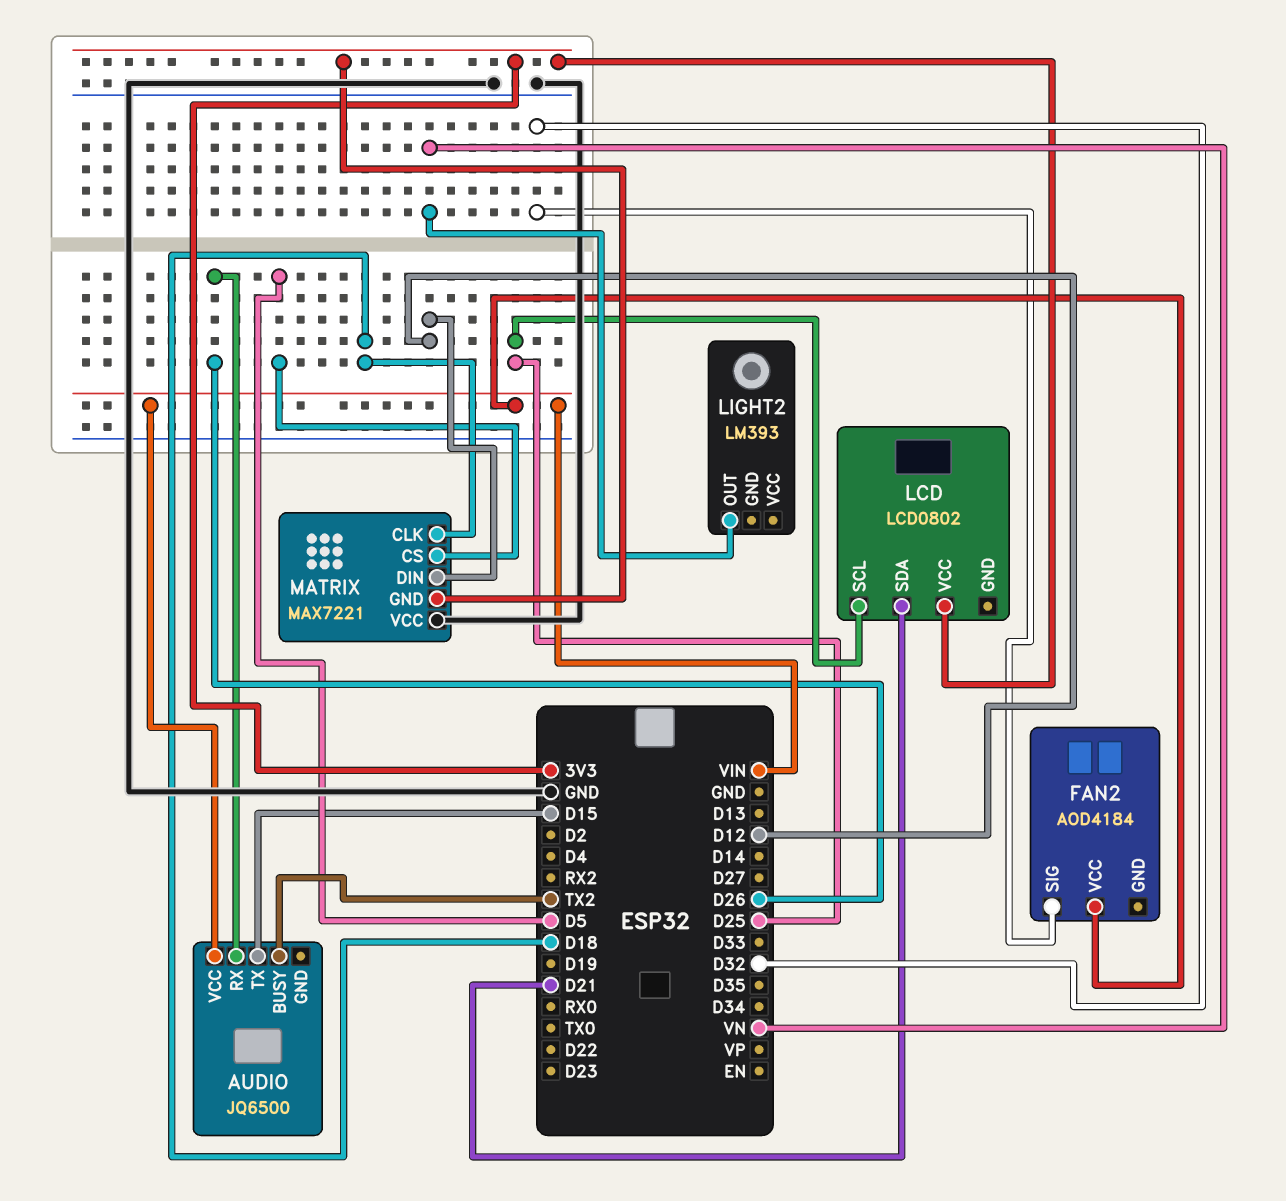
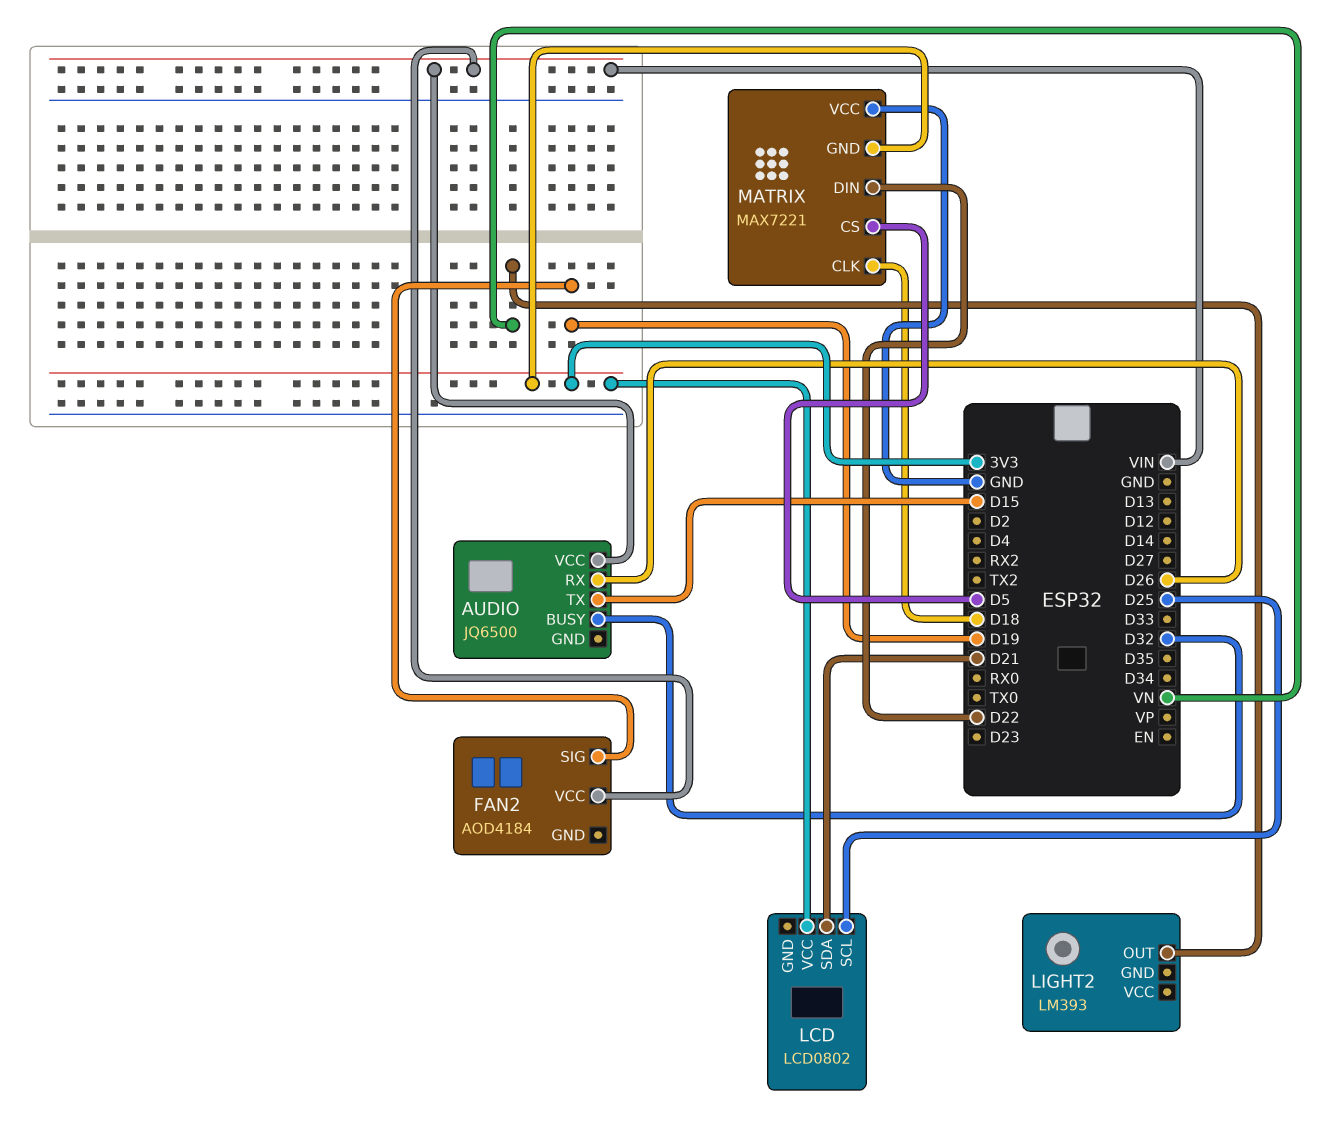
AUDIO pin BUSY: TX2 -> D32
FAN2 pin SIG: D32 -> D19
MATRIX pin DIN: D12 -> D22

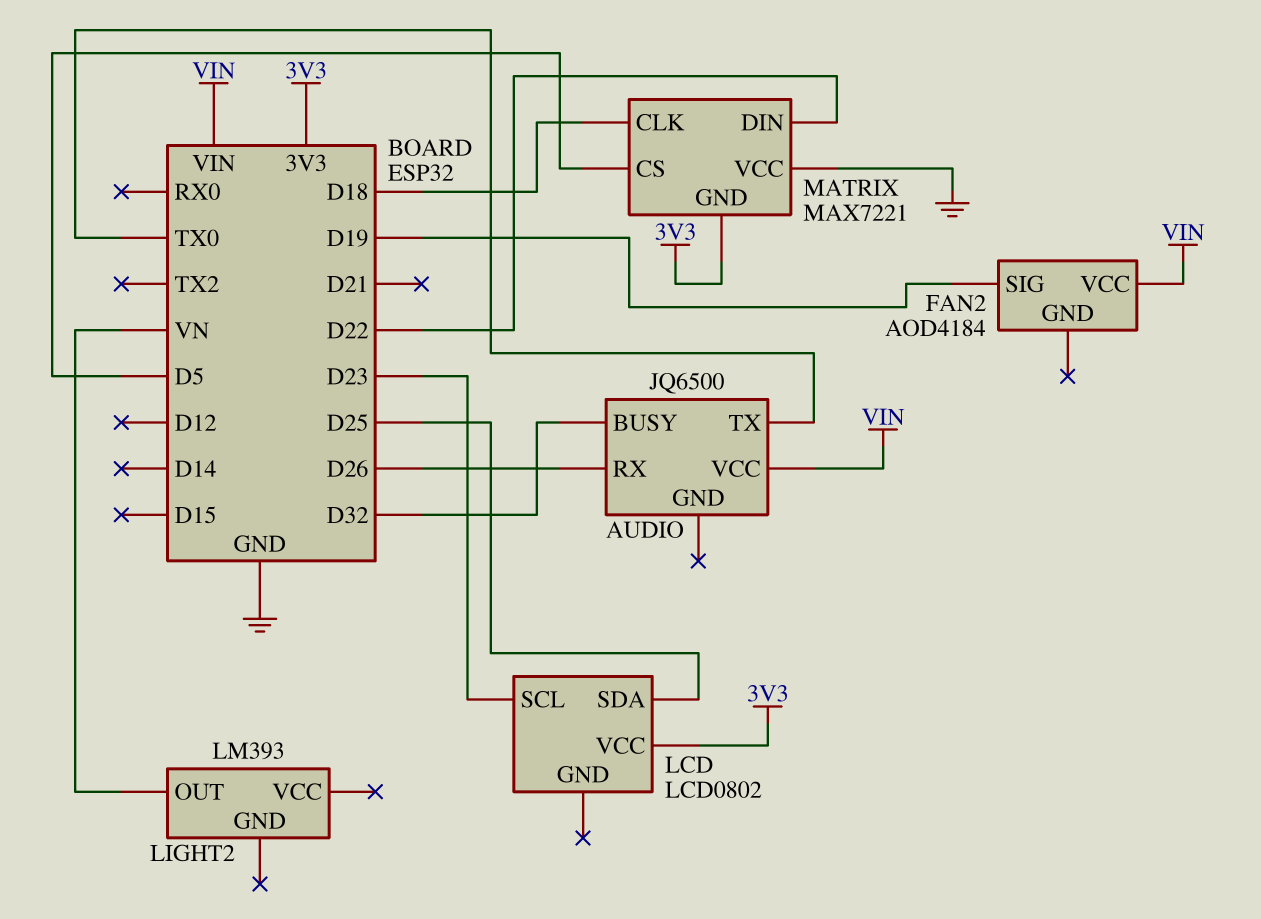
AUDIO pin TX: D15 -> TX0
LCD pin SCL: D25 -> D23
LCD pin SDA: D21 -> D25

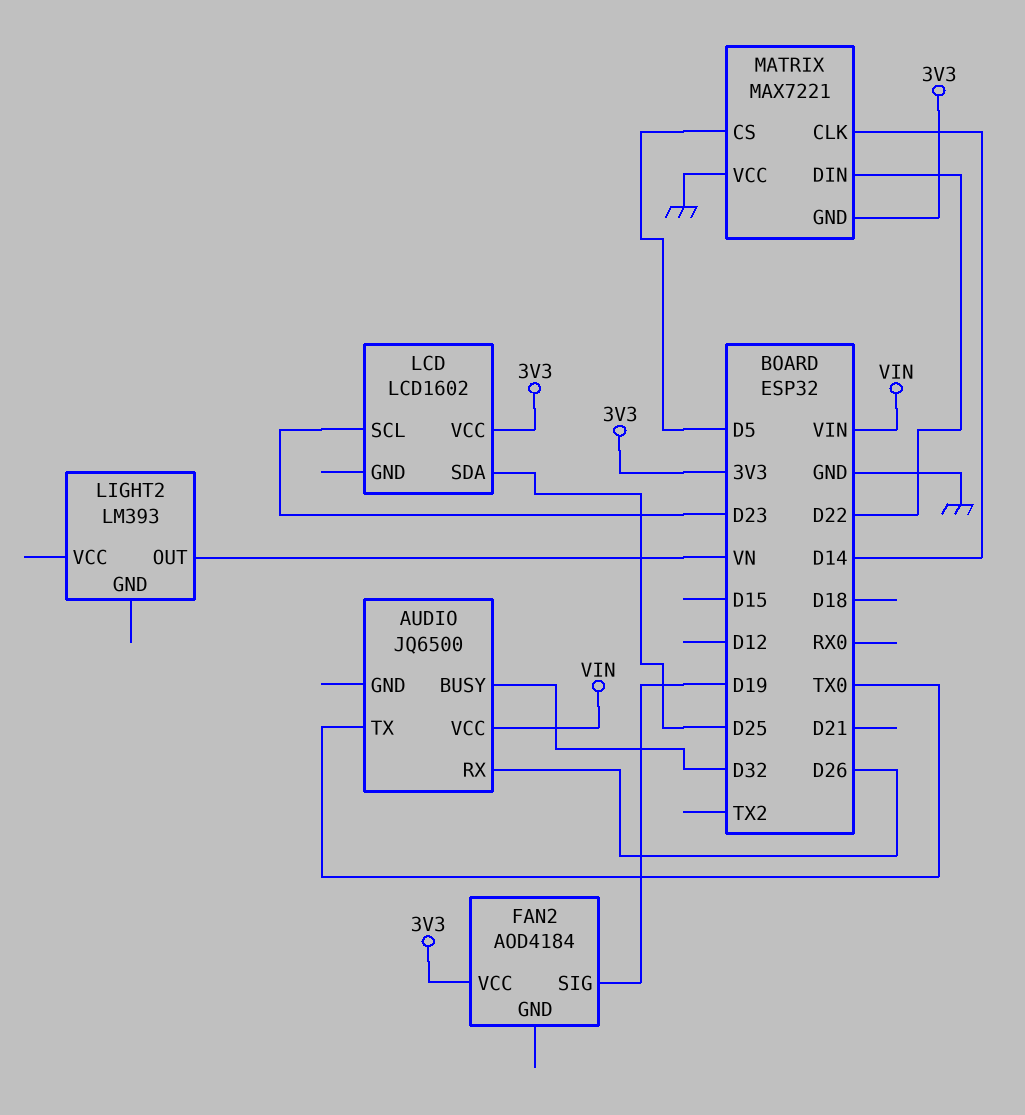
FAN2 pin VCC: VIN -> 3V3
LCD: LCD0802 -> LCD1602
MATRIX pin CLK: D18 -> D14

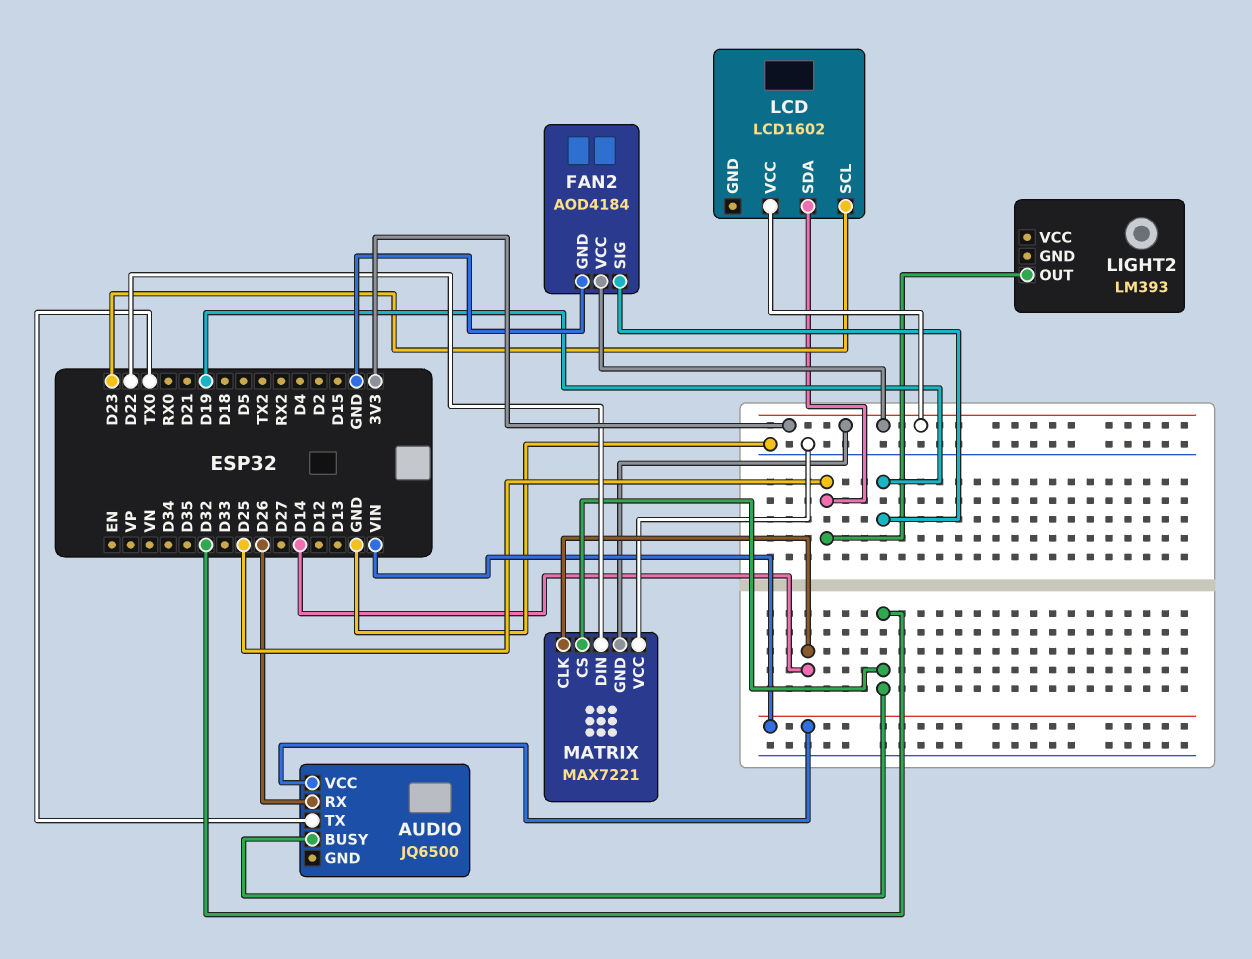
FAN2 pin GND: none -> GND
LIGHT2 pin OUT: VN -> D25
MATRIX pin CS: D5 -> D32

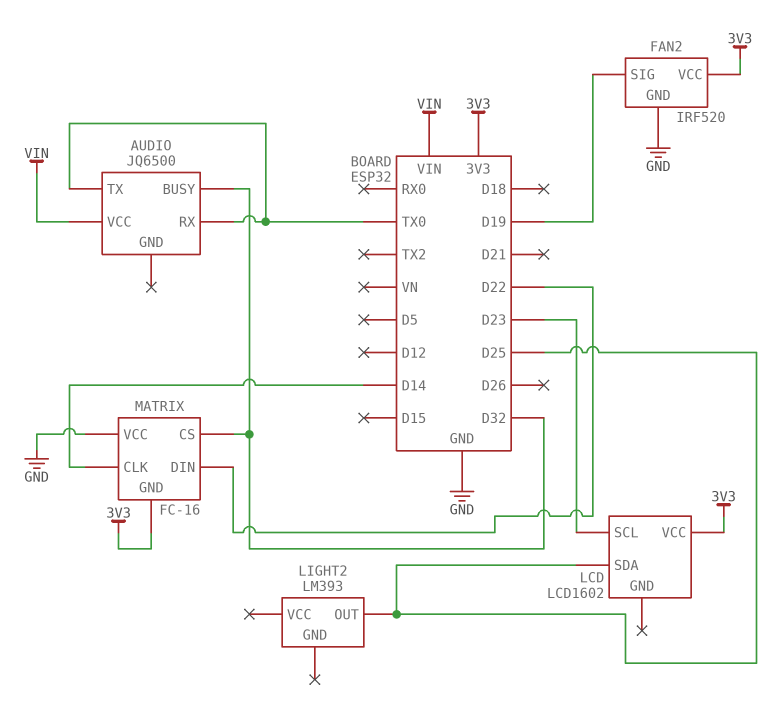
AUDIO pin RX: D26 -> TX0
FAN2: AOD4184 -> IRF520
MATRIX: MAX7221 -> FC-16

